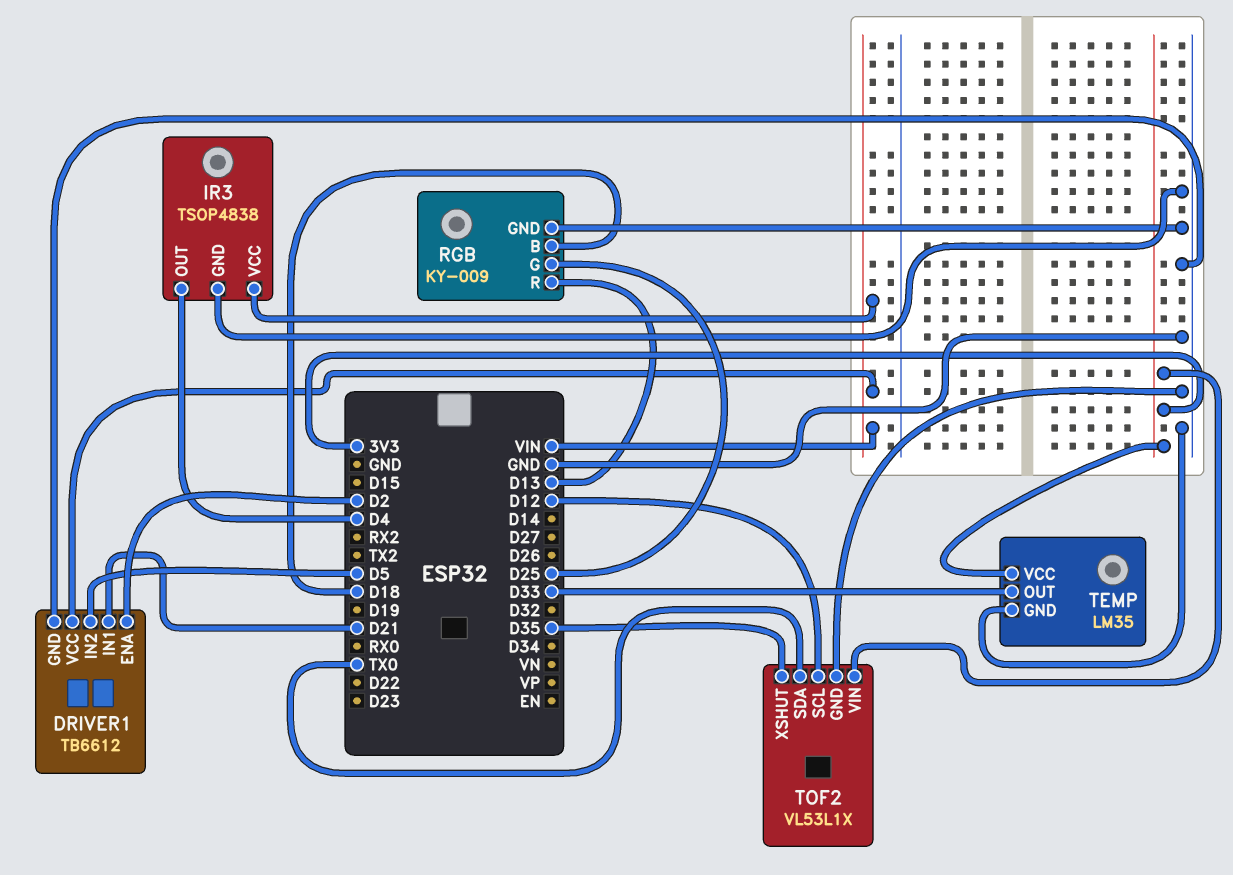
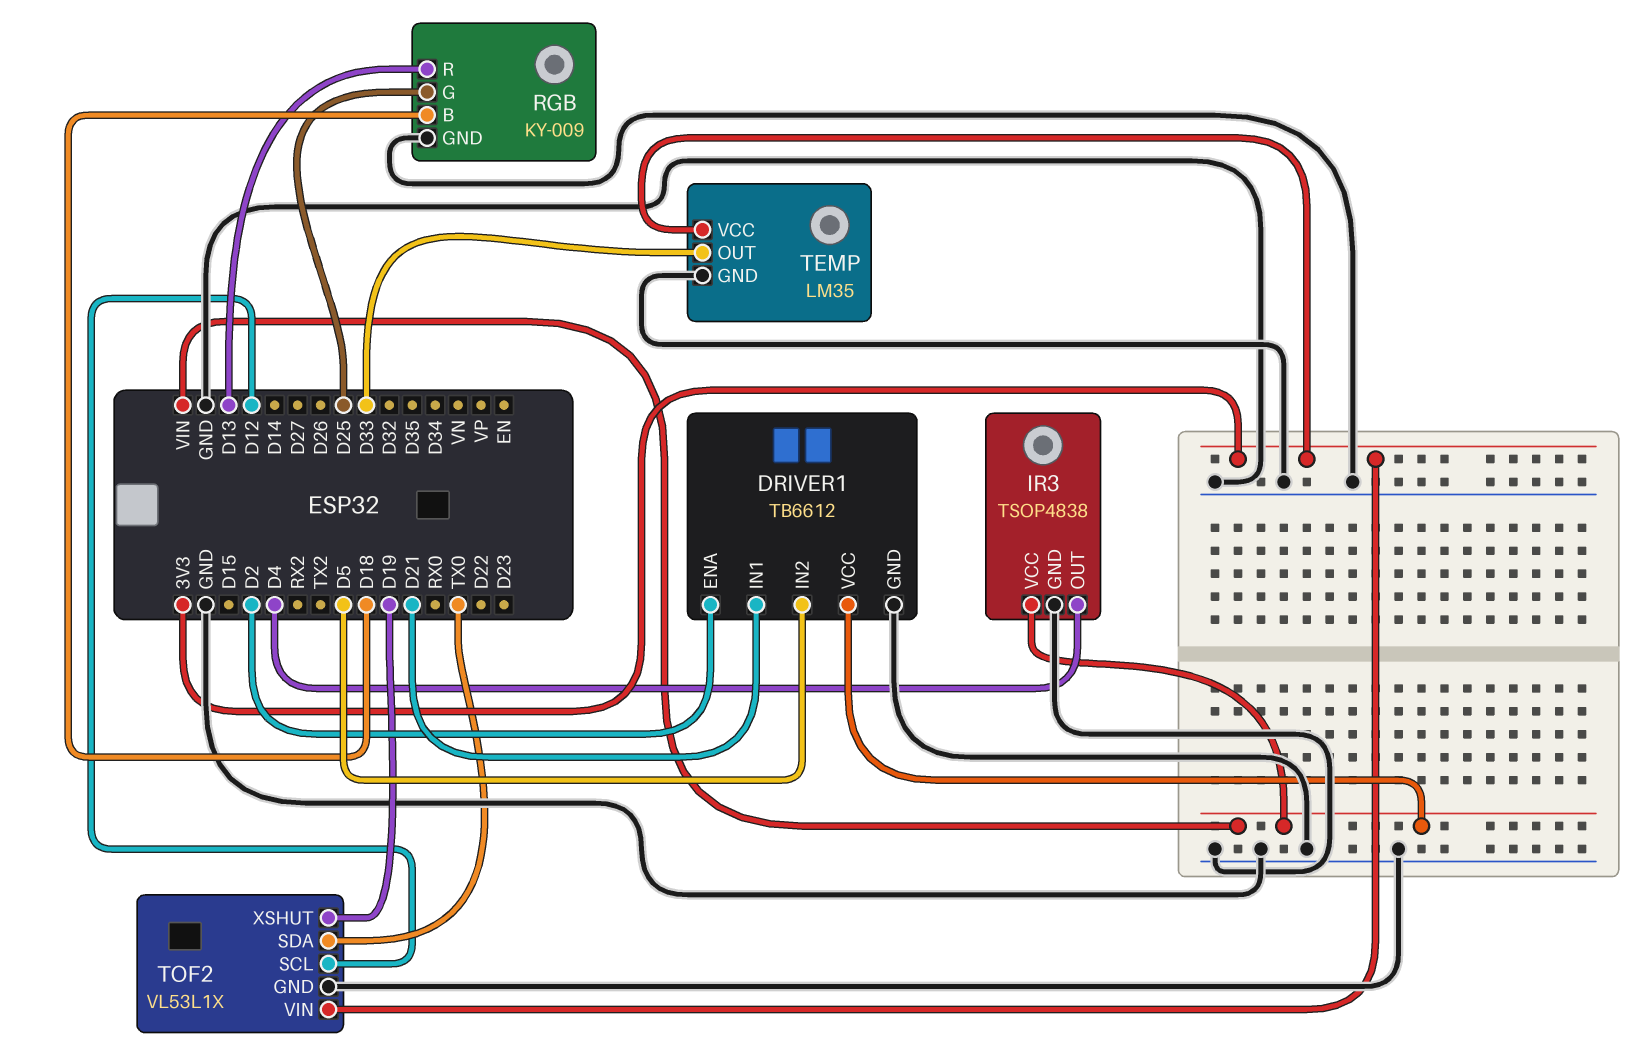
TOF2 pin XSHUT: D35 -> D19

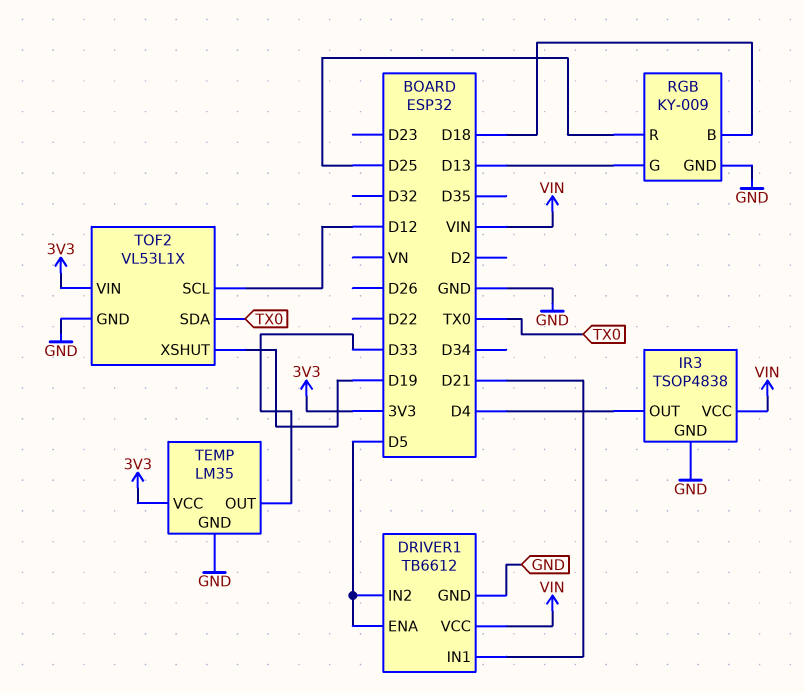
DRIVER1 pin ENA: D2 -> D5
RGB pin G: D25 -> D13
RGB pin R: D13 -> D25

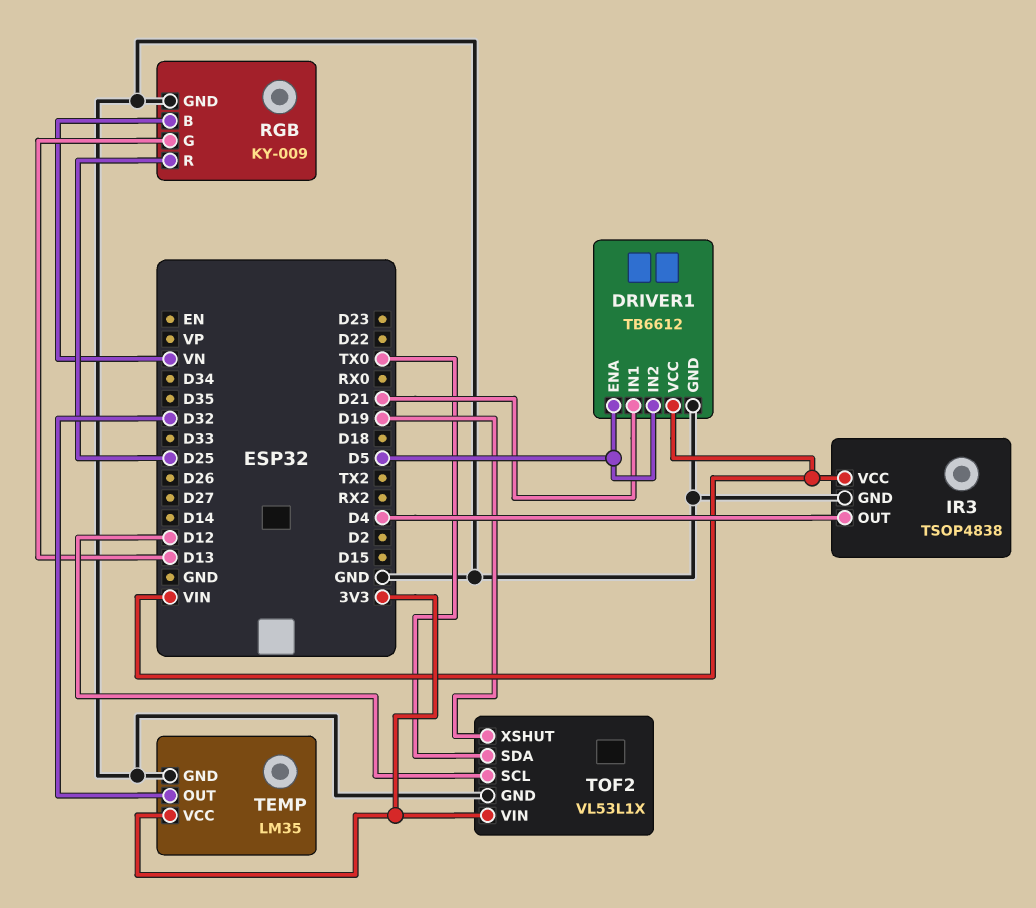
RGB pin B: D18 -> VN
TEMP pin OUT: D33 -> D32

